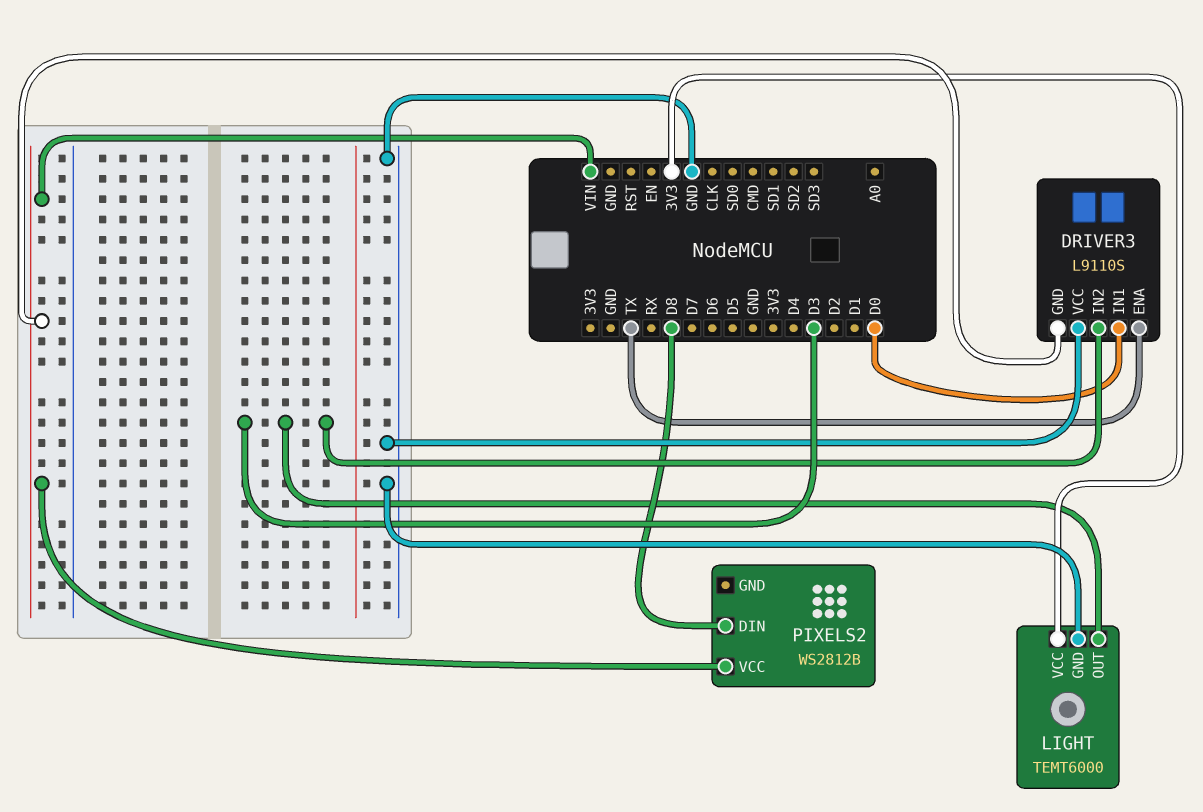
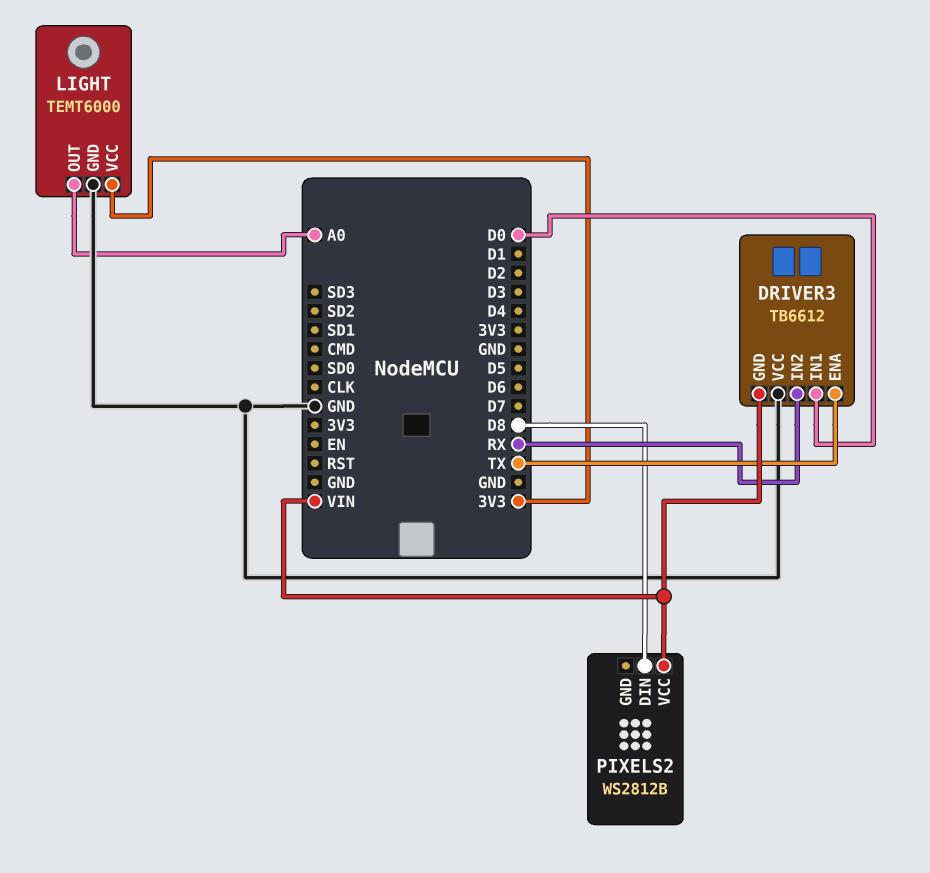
DRIVER3: L9110S -> TB6612
DRIVER3 pin IN2: D3 -> RX
LIGHT pin OUT: D3 -> A0

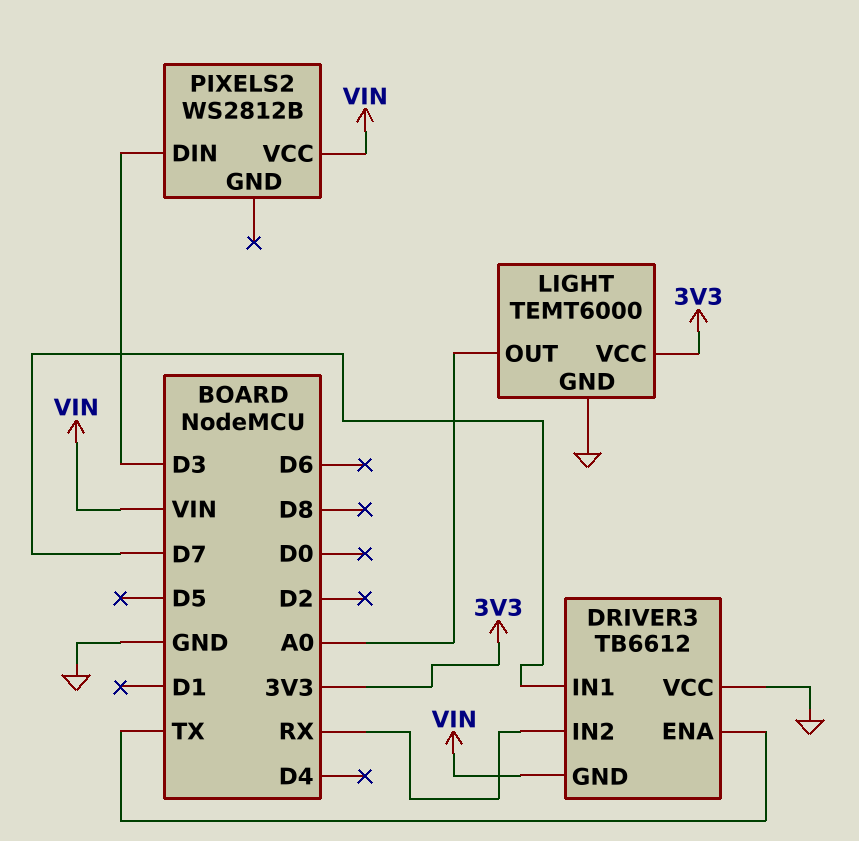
DRIVER3 pin IN1: D0 -> D7
PIXELS2 pin DIN: D8 -> D3

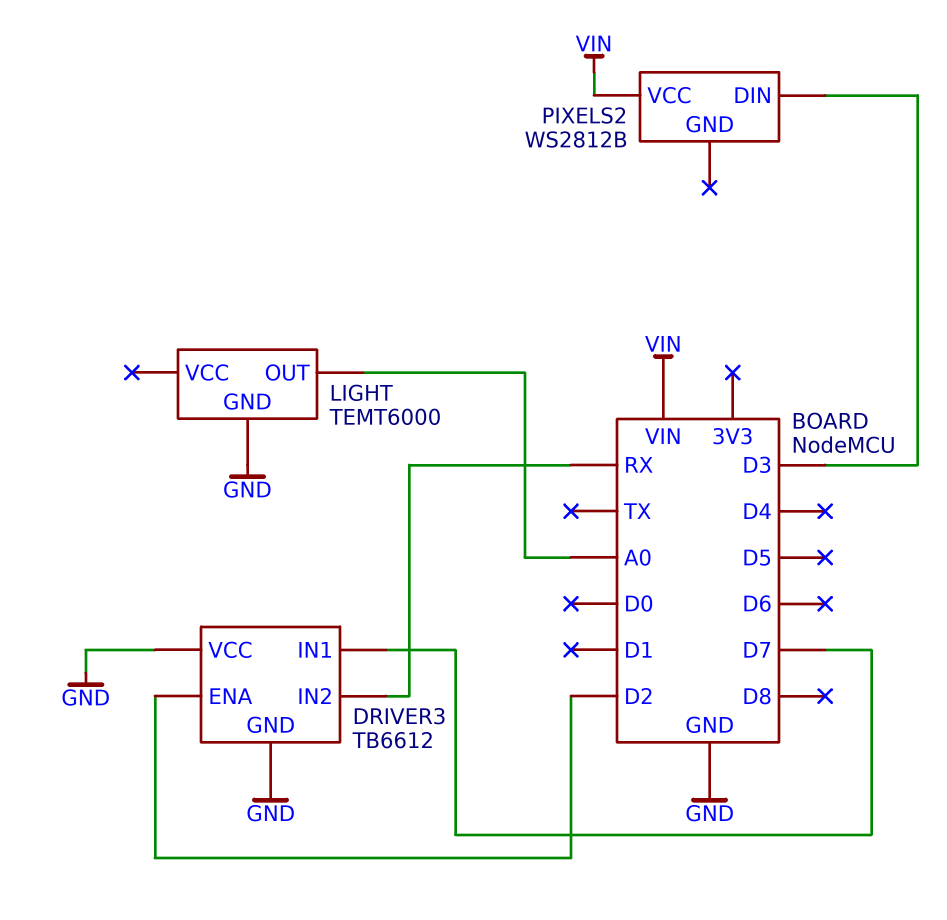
DRIVER3 pin ENA: TX -> D2
DRIVER3 pin GND: VIN -> GND
LIGHT pin VCC: 3V3 -> none

